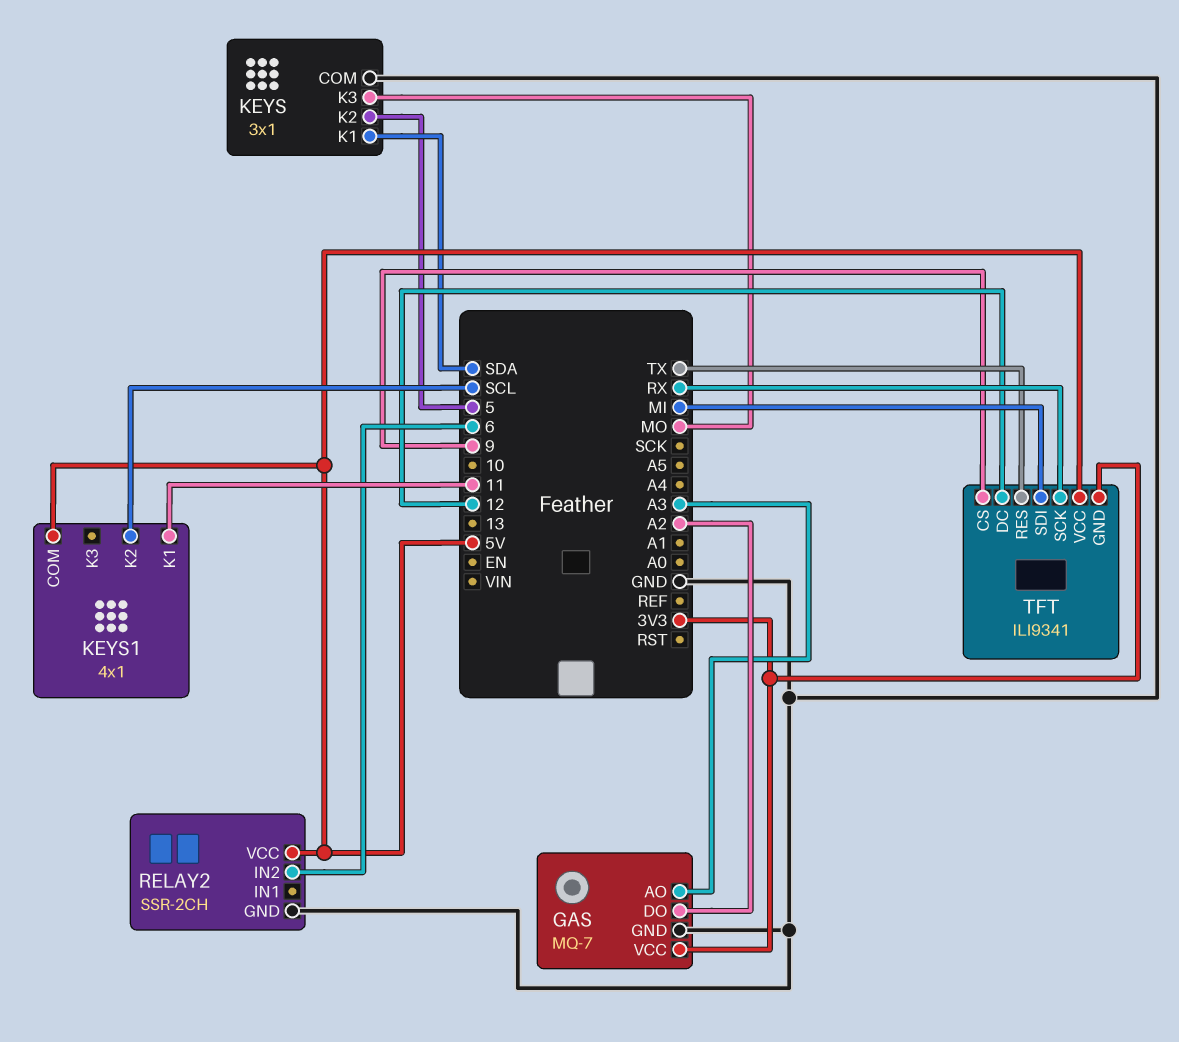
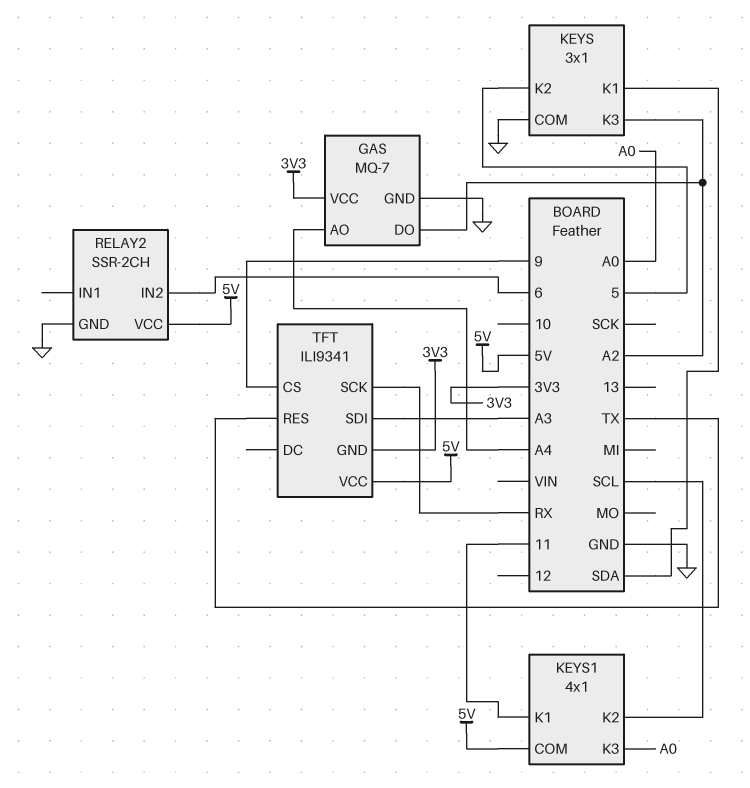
GAS pin AO: A3 -> A4
KEYS pin K3: MO -> A2
KEYS1 pin K3: none -> A0
TFT pin DC: 12 -> none
TFT pin SDI: MI -> A3

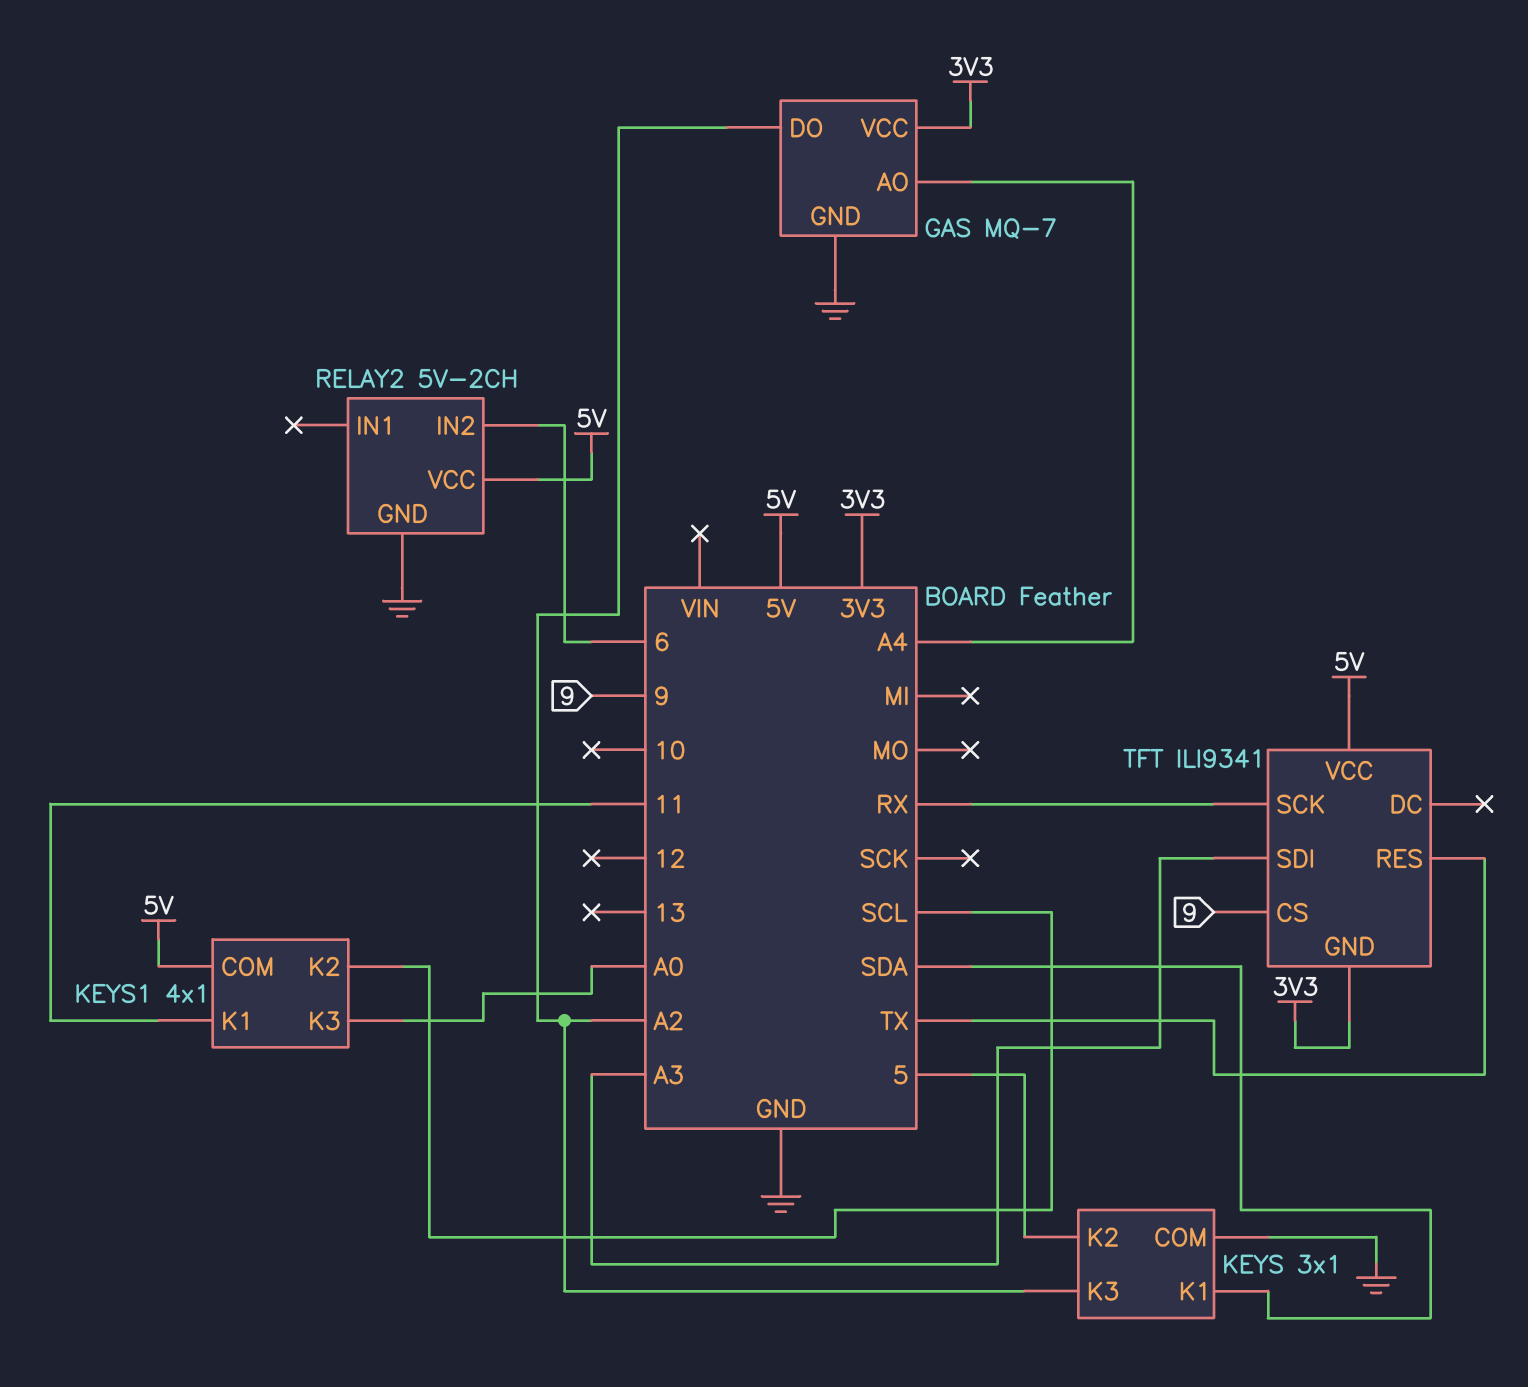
RELAY2: SSR-2CH -> 5V-2CH

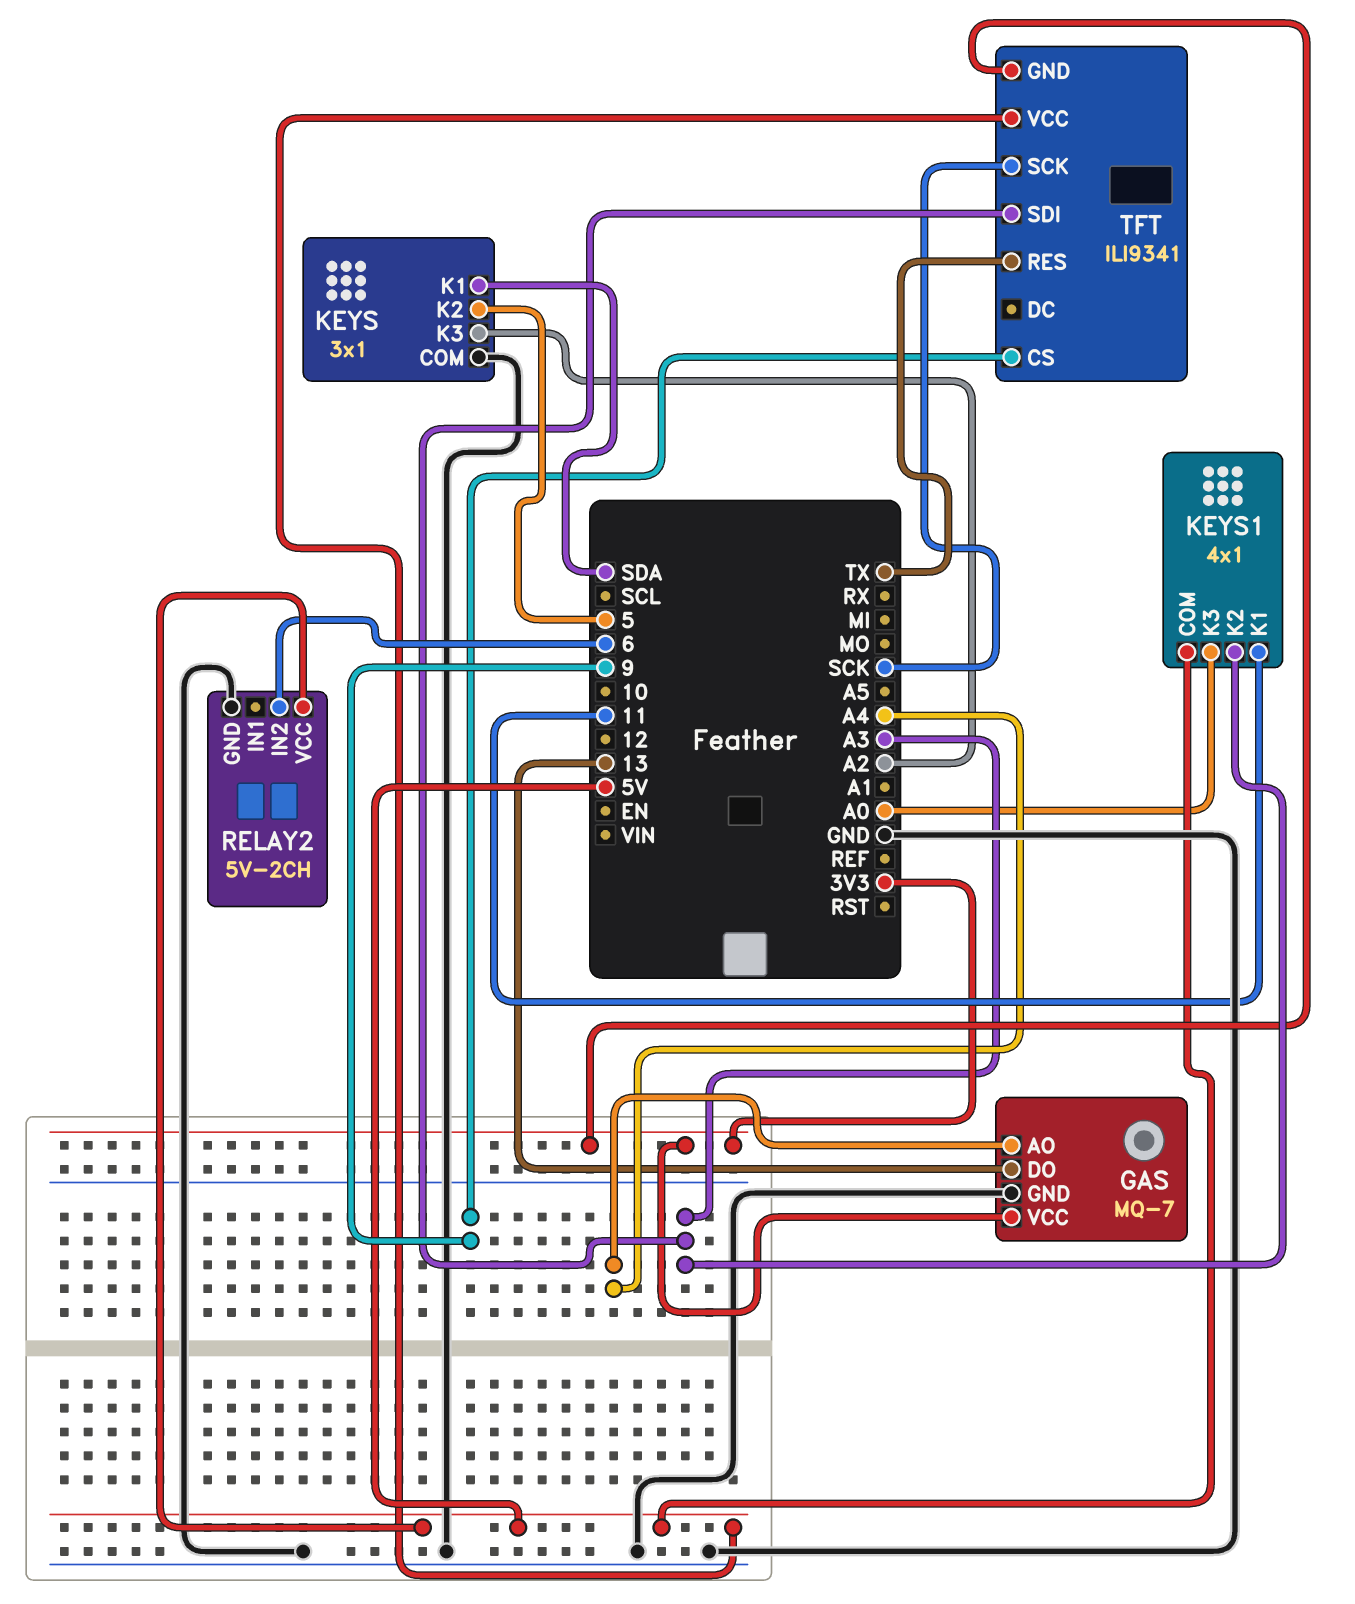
GAS pin DO: A2 -> 13
KEYS1 pin K2: SCL -> A3
TFT pin SCK: RX -> SCK

